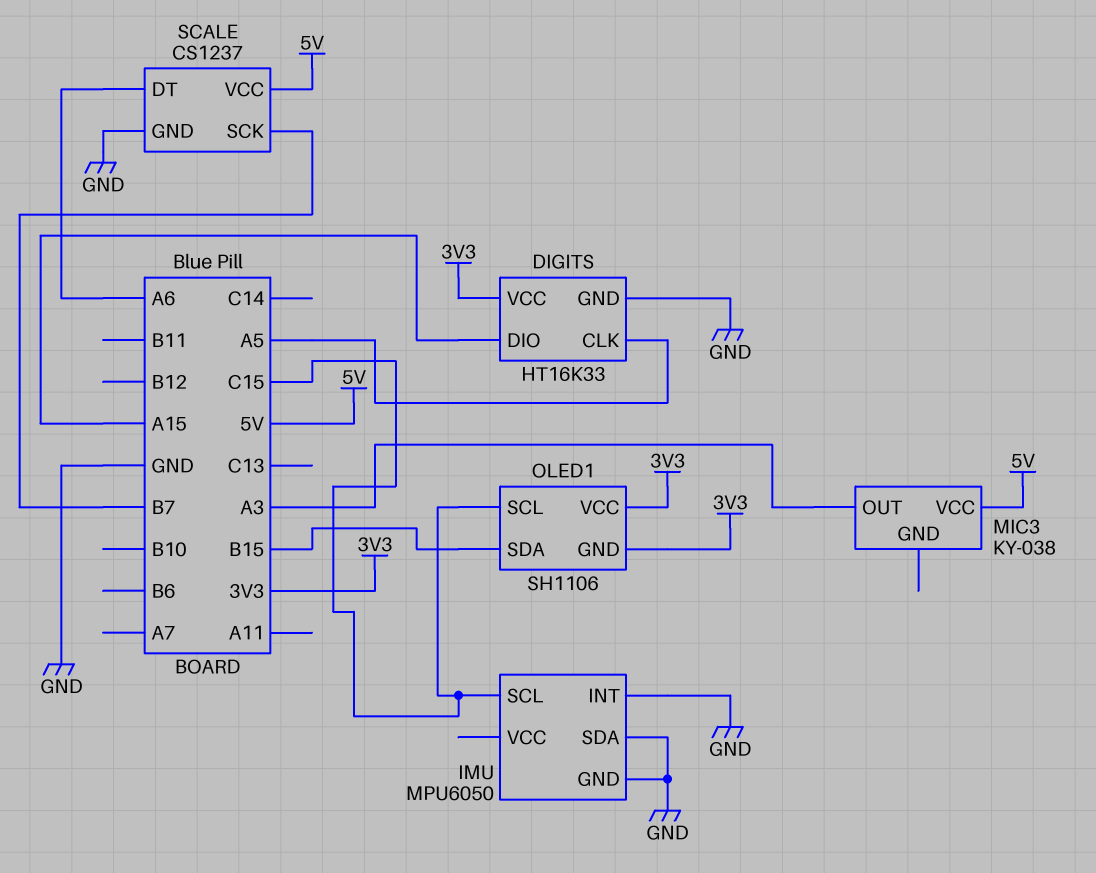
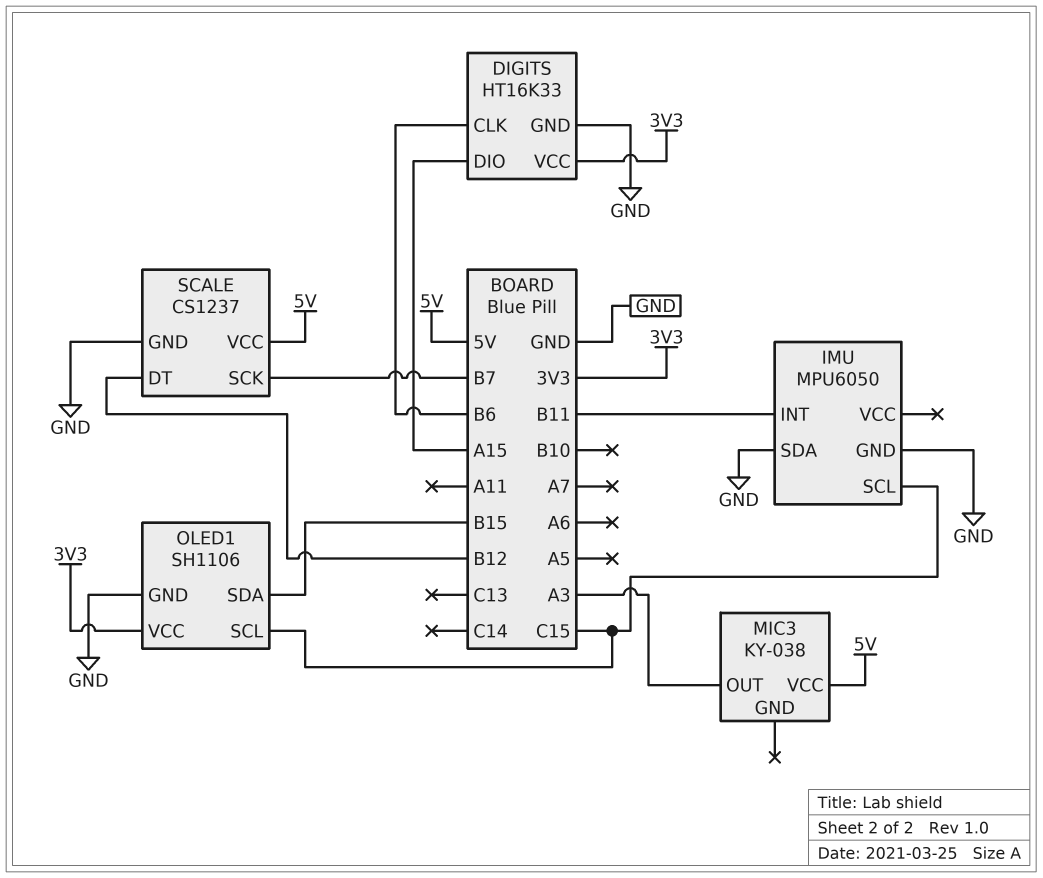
DIGITS pin CLK: A5 -> B6
IMU pin INT: GND -> B11
OLED1 pin GND: 3V3 -> GND
SCALE pin DT: A6 -> B12

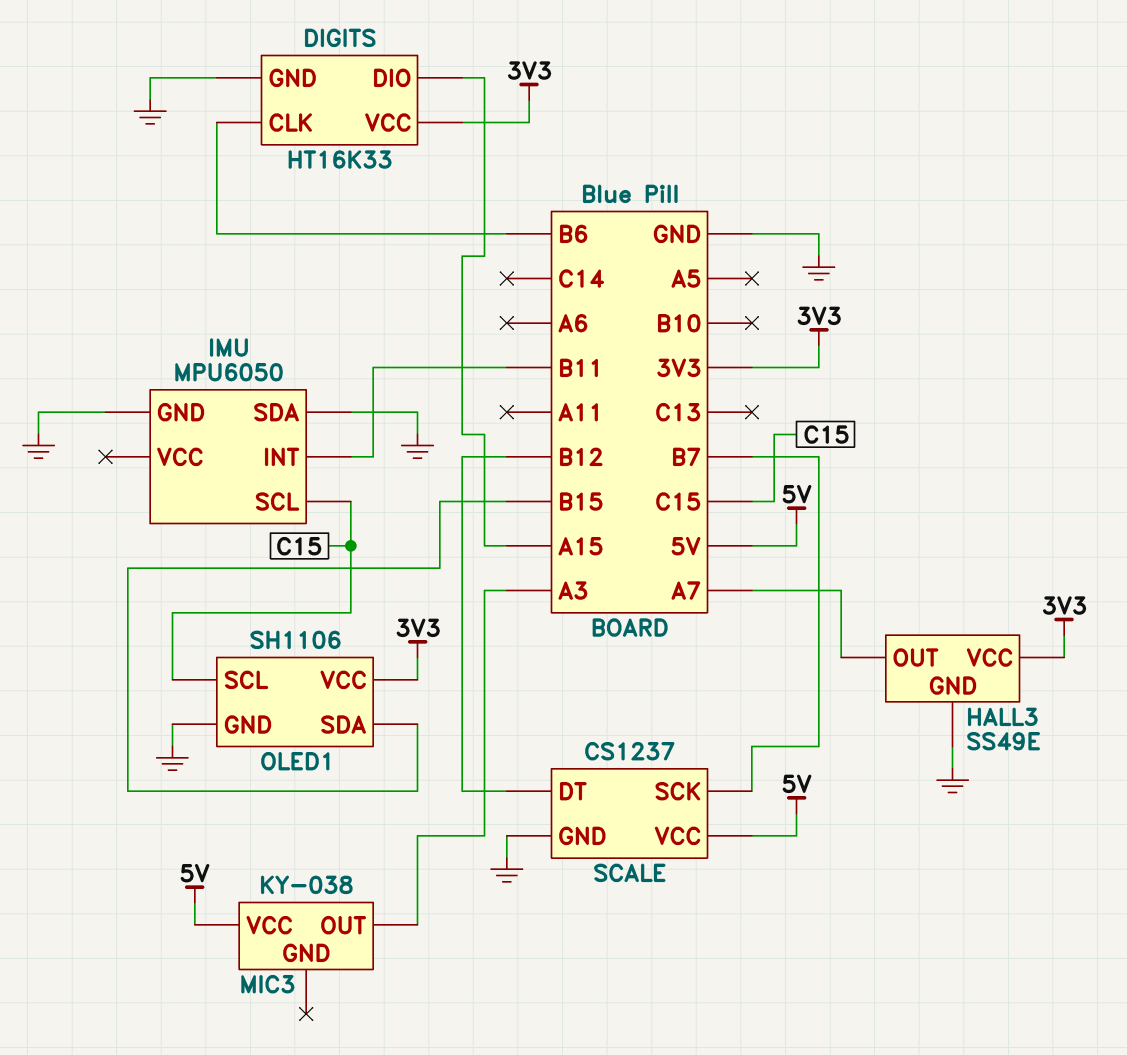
HALL3: none -> SS49E
HALL3 pin GND: none -> GND
HALL3 pin OUT: none -> A7
HALL3 pin VCC: none -> 3V3

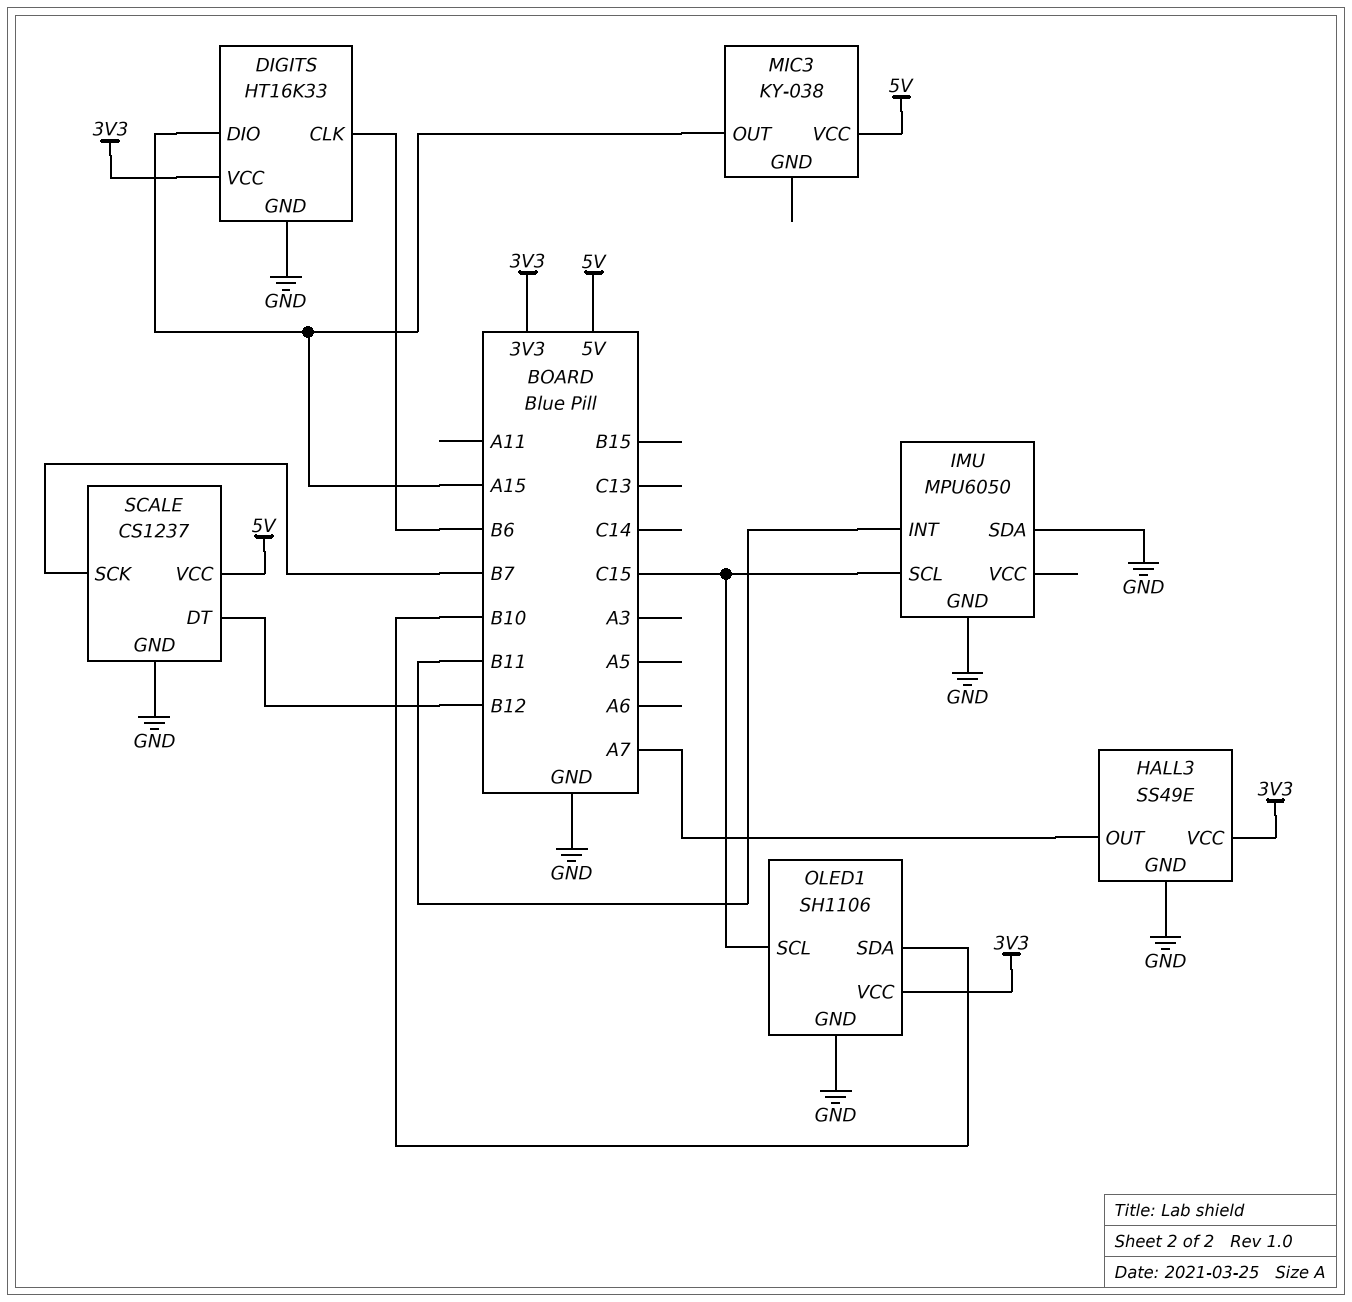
MIC3 pin OUT: A3 -> A15
OLED1 pin SDA: B15 -> B10

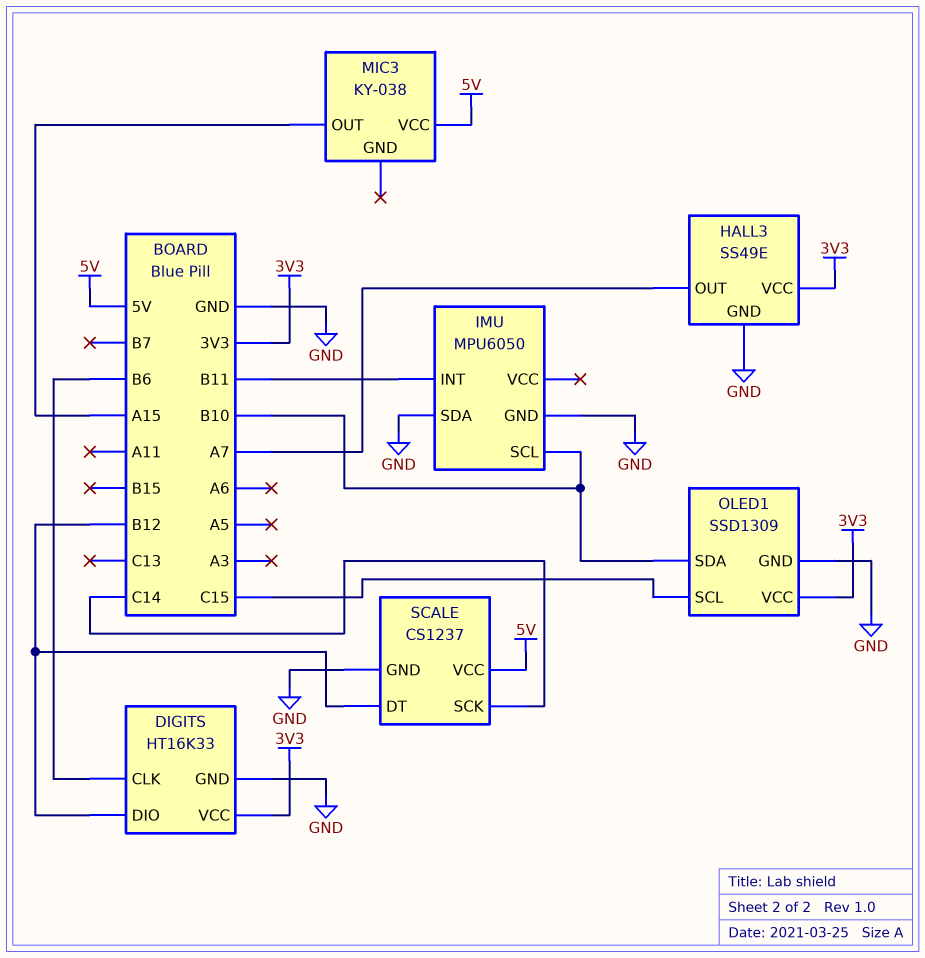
DIGITS pin DIO: A15 -> B12
IMU pin SCL: C15 -> B10
OLED1: SH1106 -> SSD1309
SCALE pin SCK: B7 -> C14

